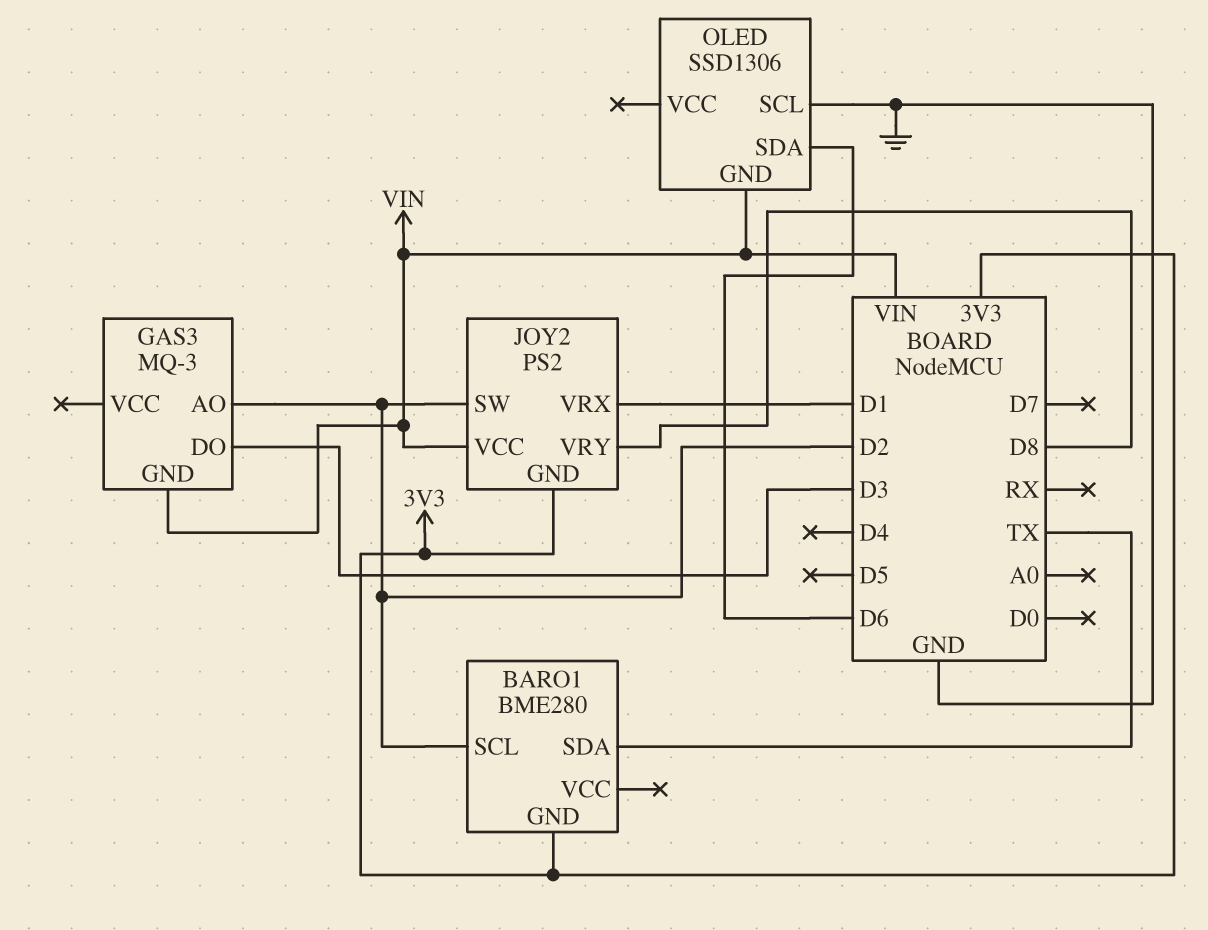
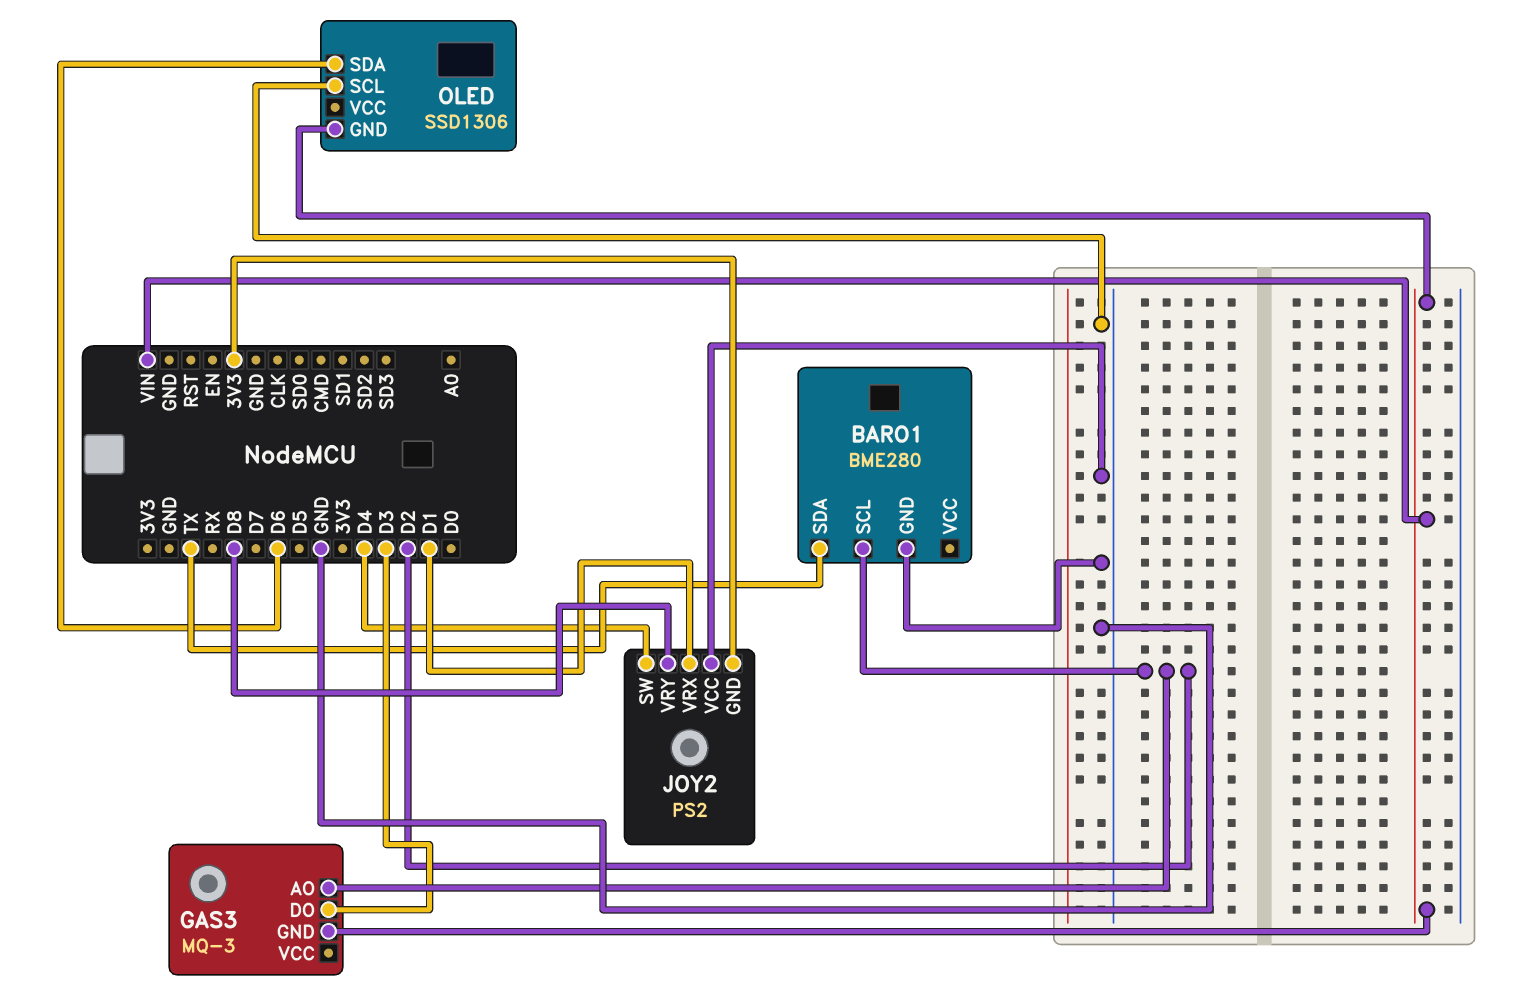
BARO1 pin GND: 3V3 -> GND
JOY2 pin SW: D2 -> D4
JOY2 pin VCC: VIN -> GND

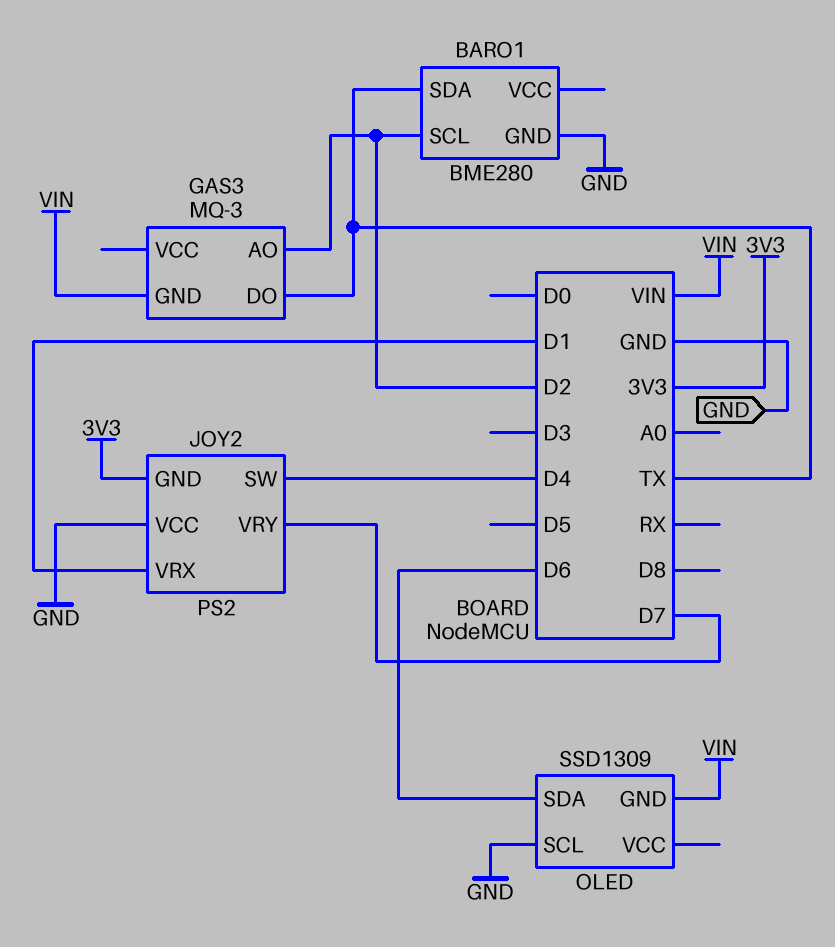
GAS3 pin DO: D3 -> TX
JOY2 pin VRY: D8 -> D7
OLED: SSD1306 -> SSD1309

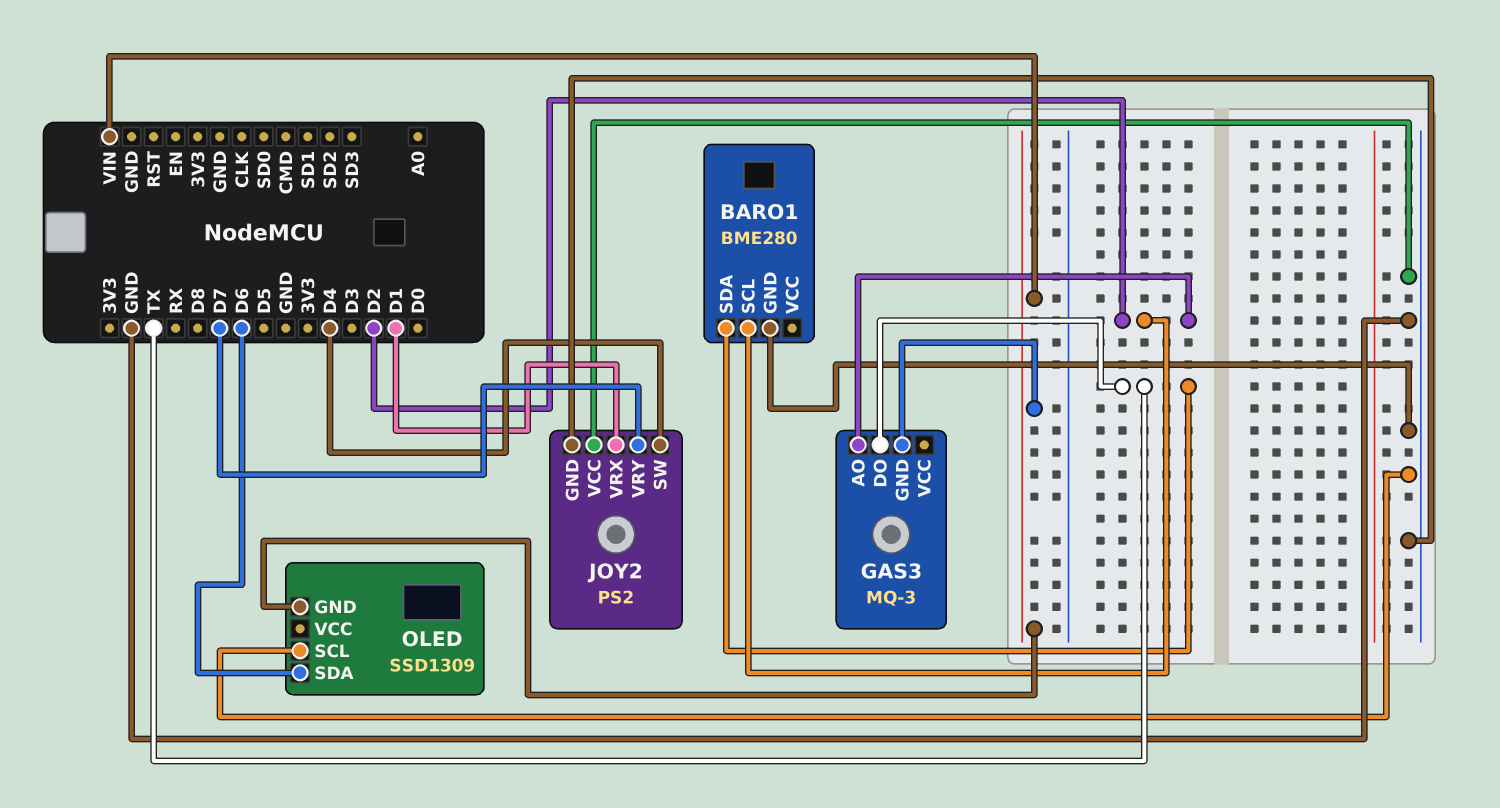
JOY2 pin GND: 3V3 -> GND

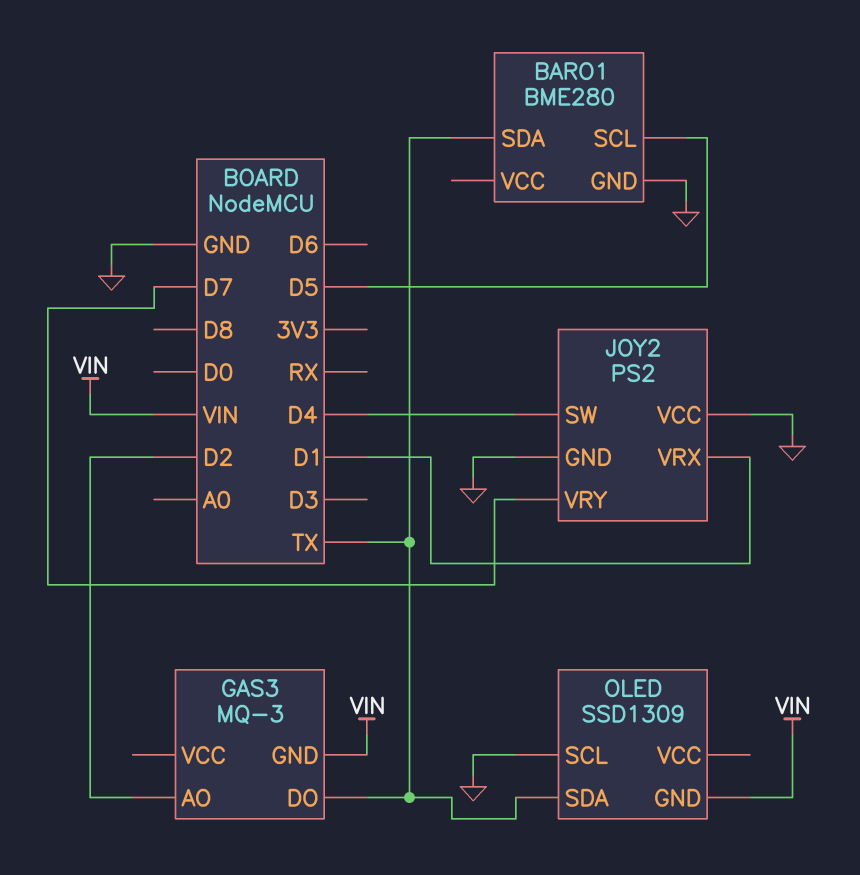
BARO1 pin SCL: D2 -> D5
OLED pin SDA: D6 -> TX

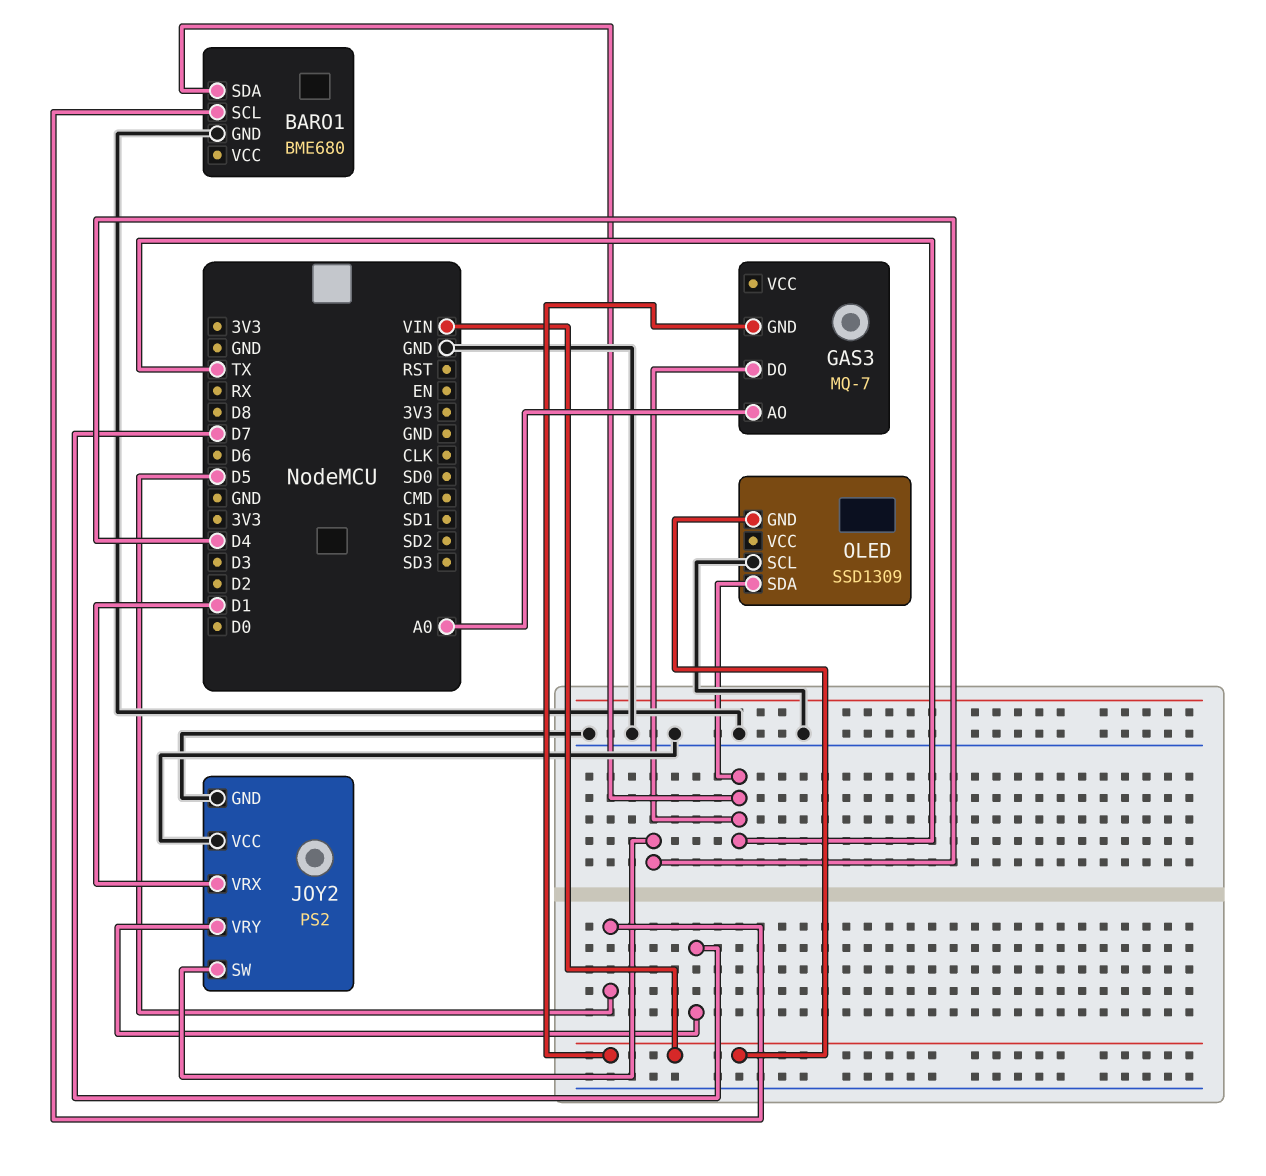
BARO1: BME280 -> BME680
GAS3: MQ-3 -> MQ-7
GAS3 pin AO: D2 -> A0

